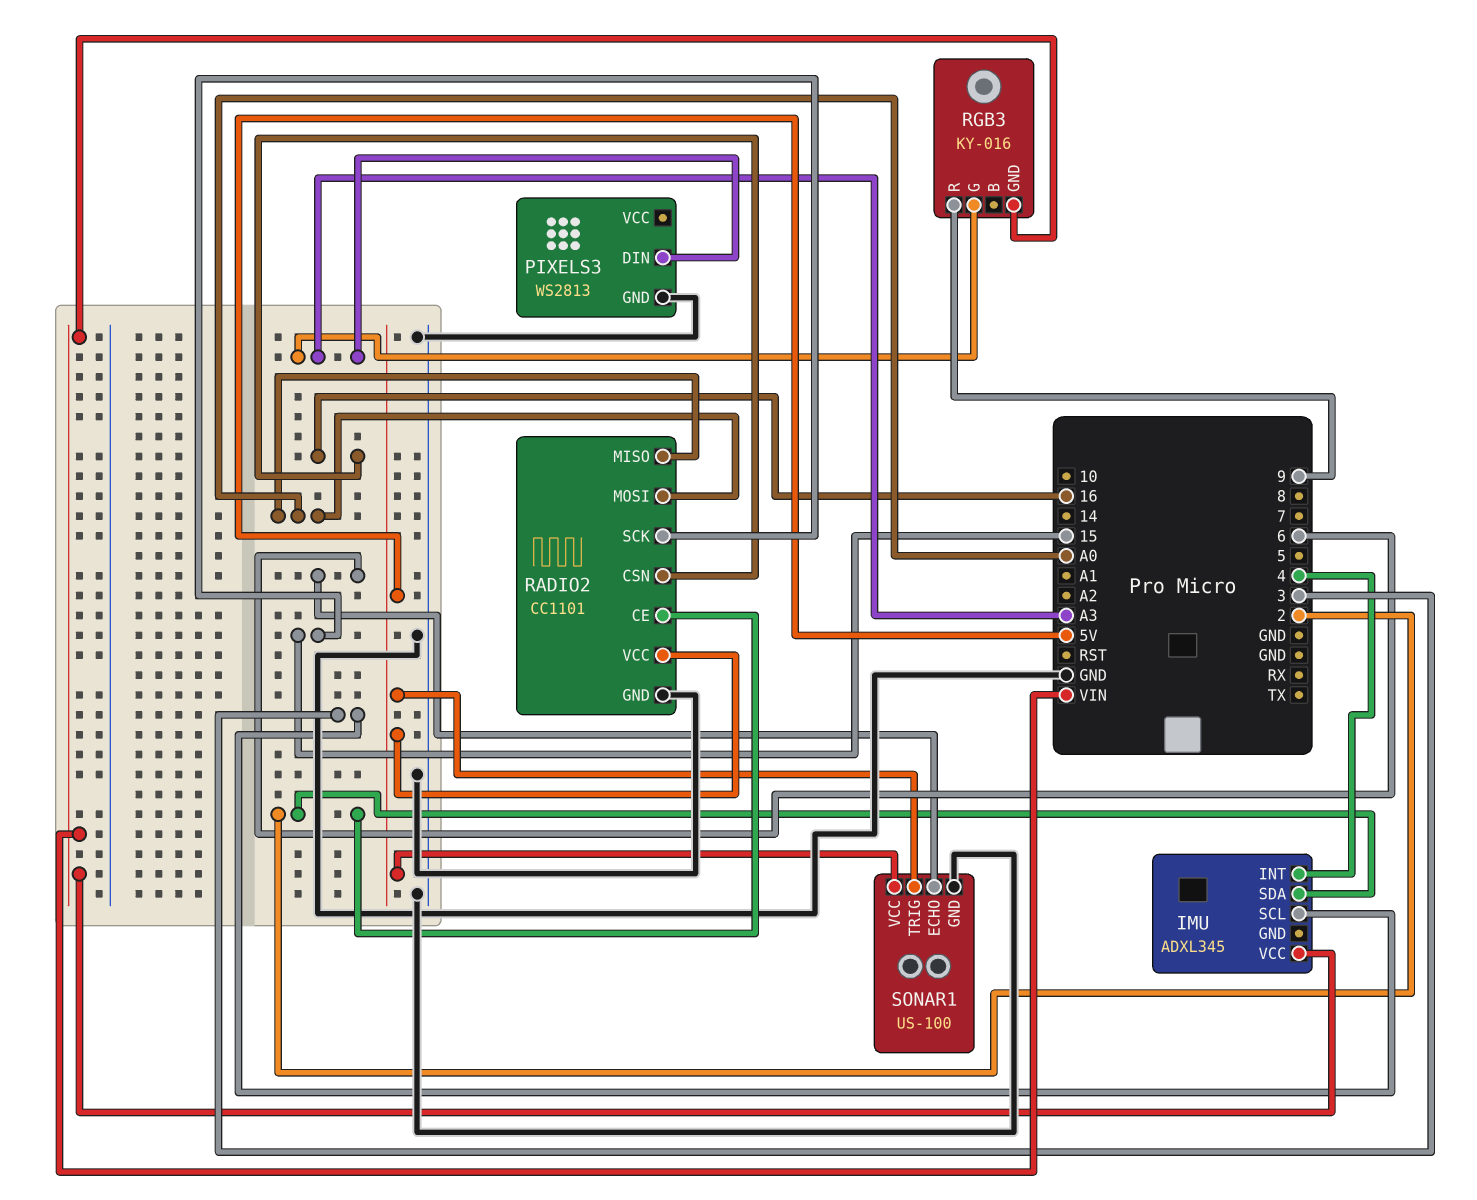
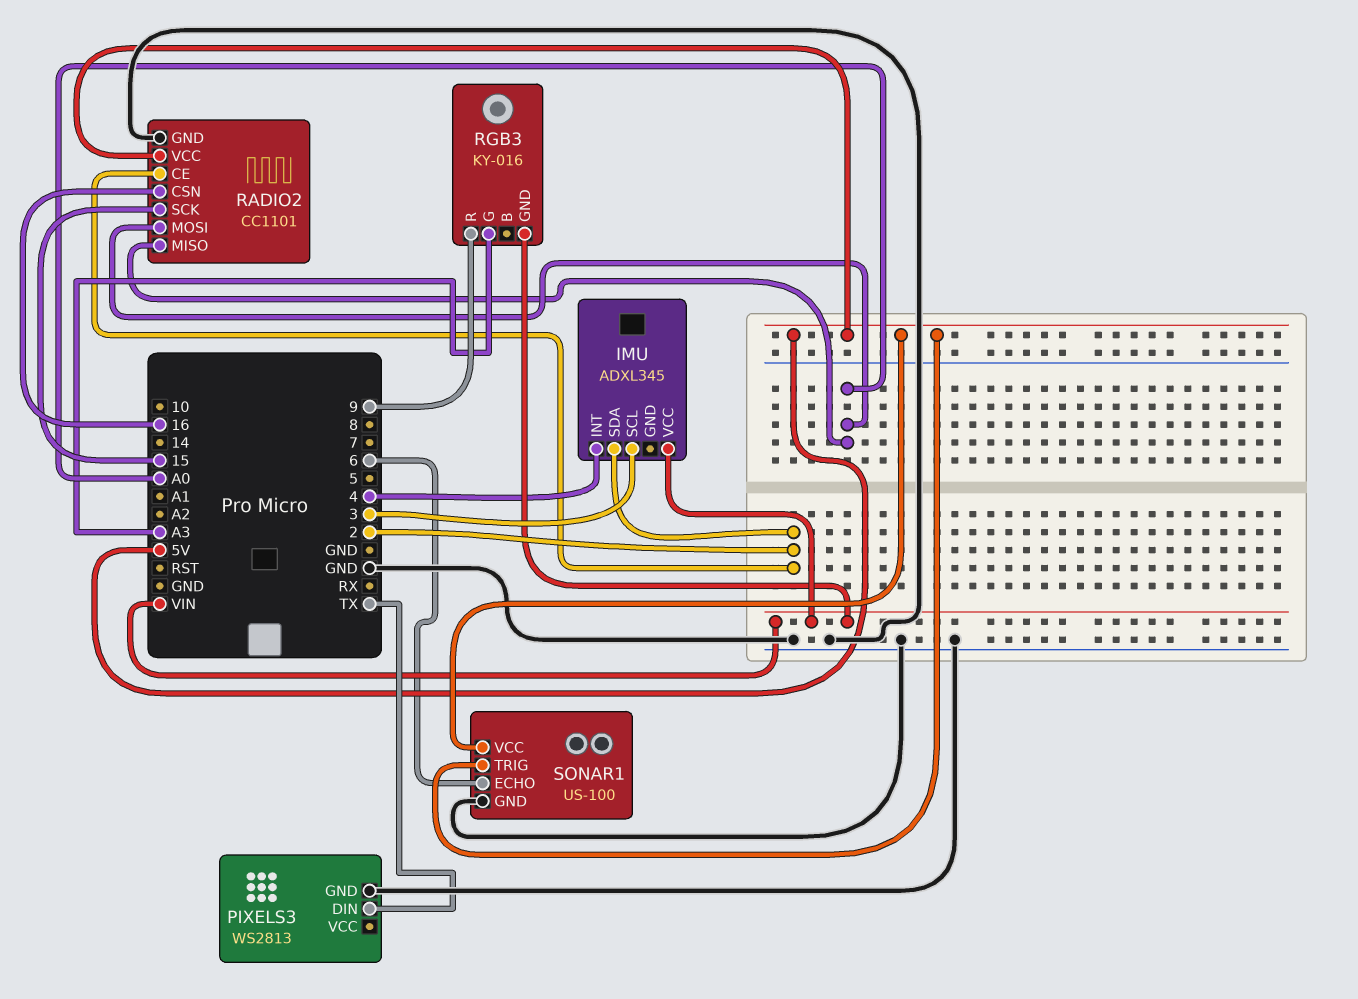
PIXELS3 pin DIN: A3 -> TX

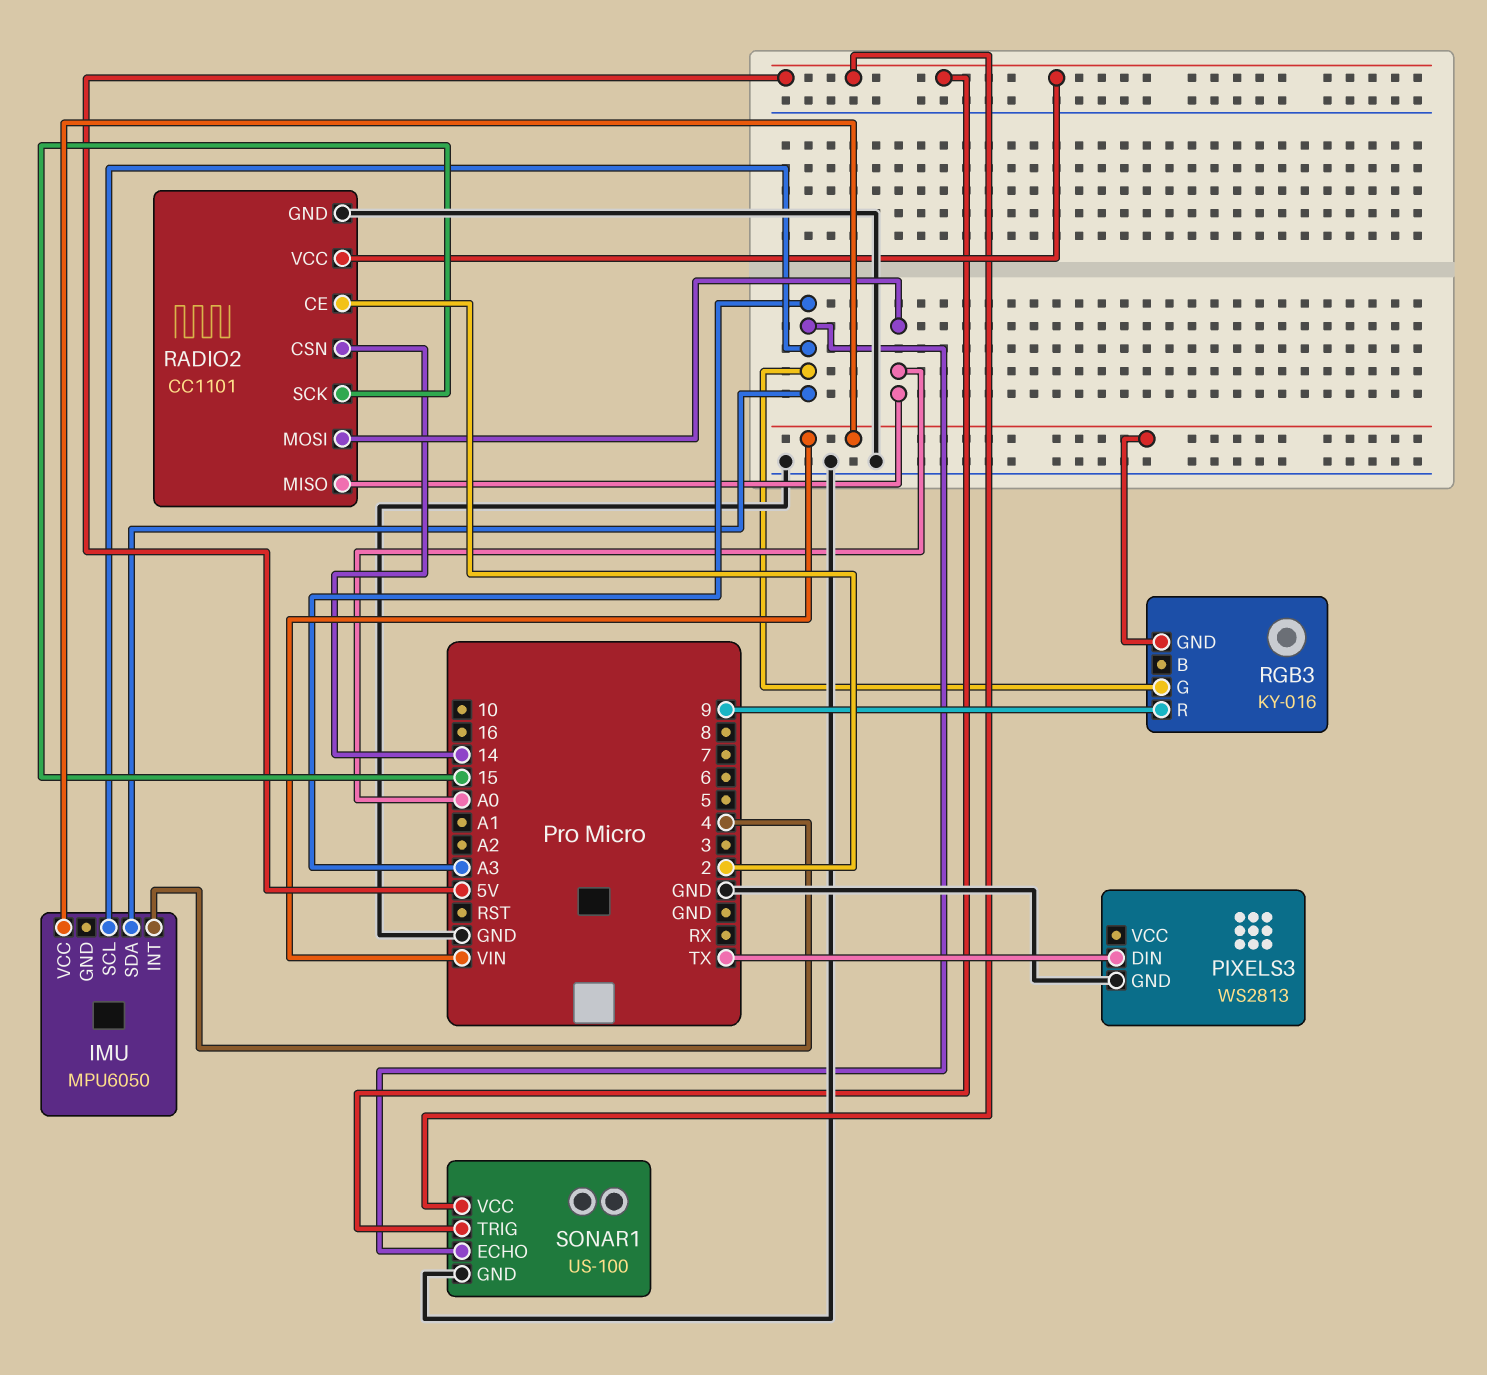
IMU: ADXL345 -> MPU6050
IMU pin SCL: 3 -> A3
IMU pin SDA: 2 -> A3
RADIO2 pin CSN: 16 -> 14
SONAR1 pin ECHO: 6 -> A3

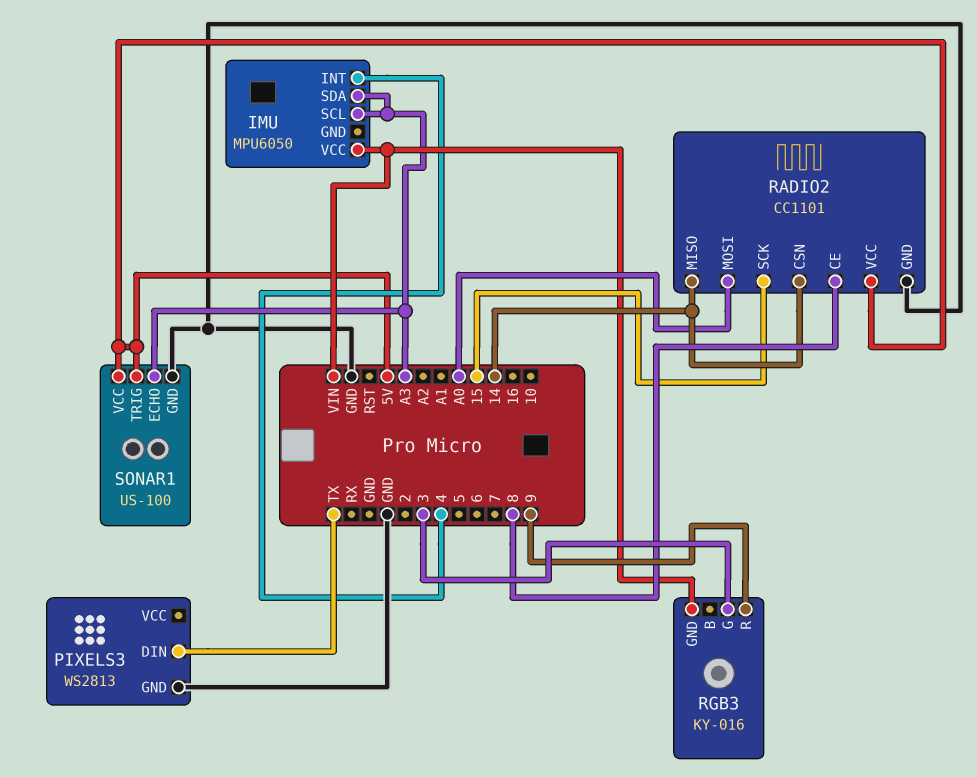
RADIO2 pin CE: 2 -> 8
RADIO2 pin MISO: A0 -> 14
RGB3 pin G: A3 -> 3

